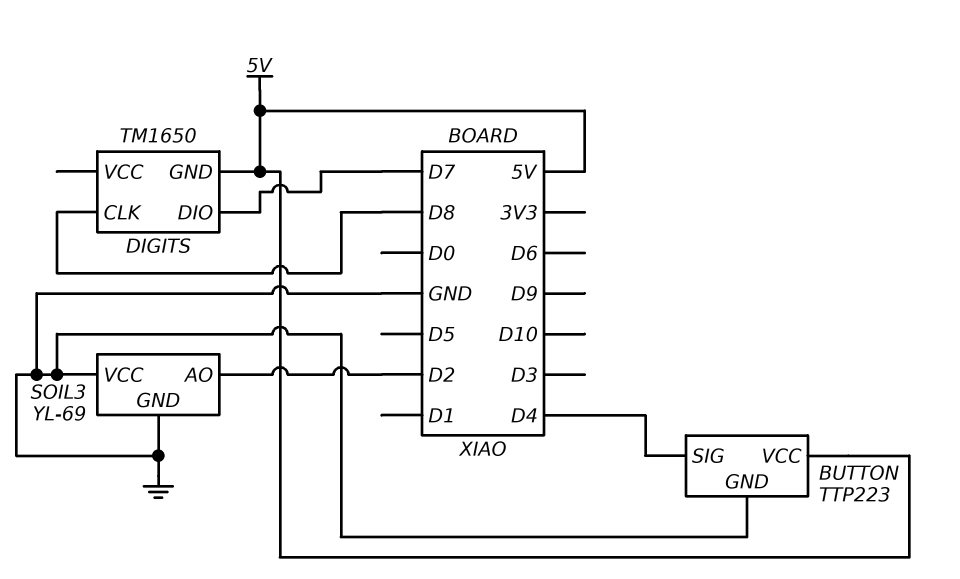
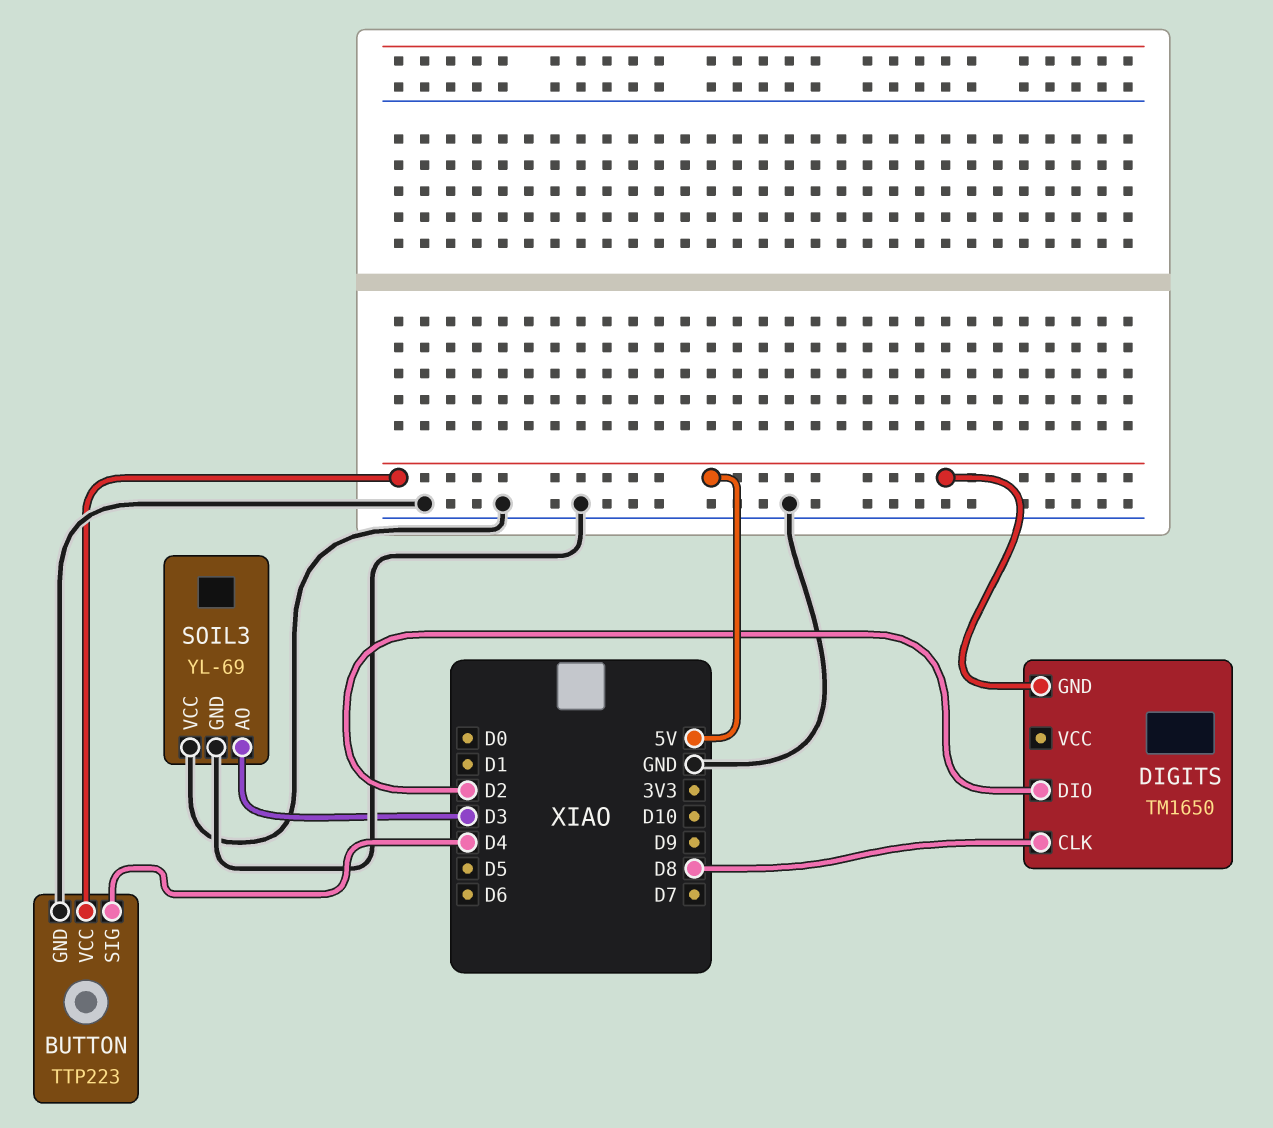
DIGITS pin DIO: D7 -> D2
SOIL3 pin AO: D2 -> D3

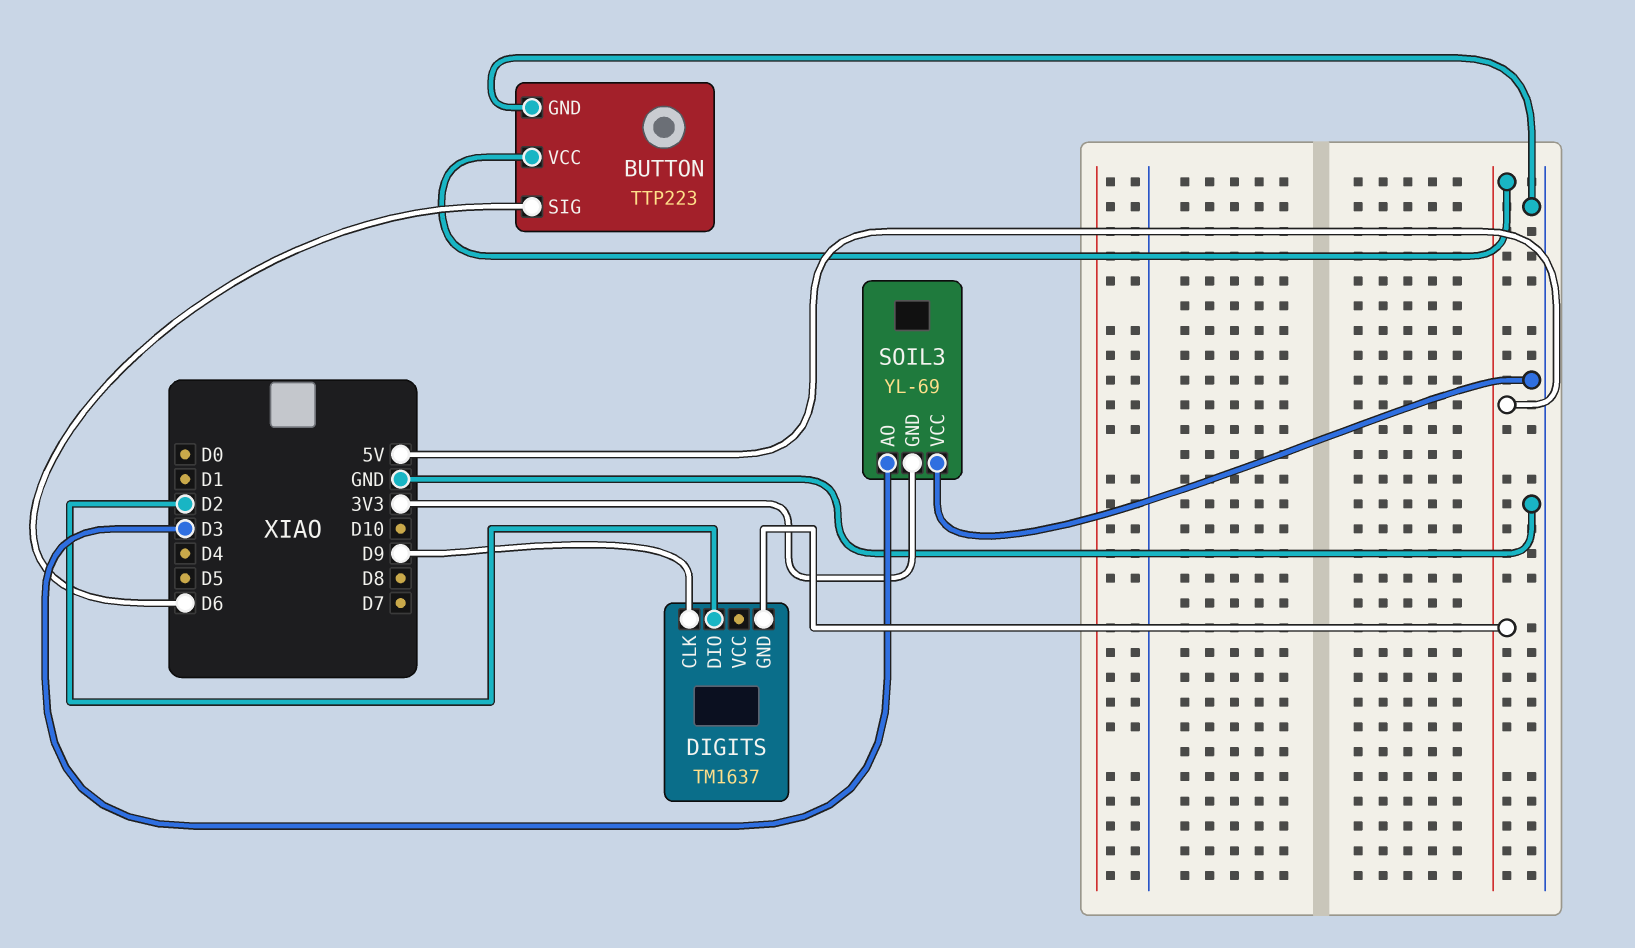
BUTTON pin SIG: D4 -> D6
DIGITS: TM1650 -> TM1637
DIGITS pin CLK: D8 -> D9
SOIL3 pin GND: GND -> 3V3

